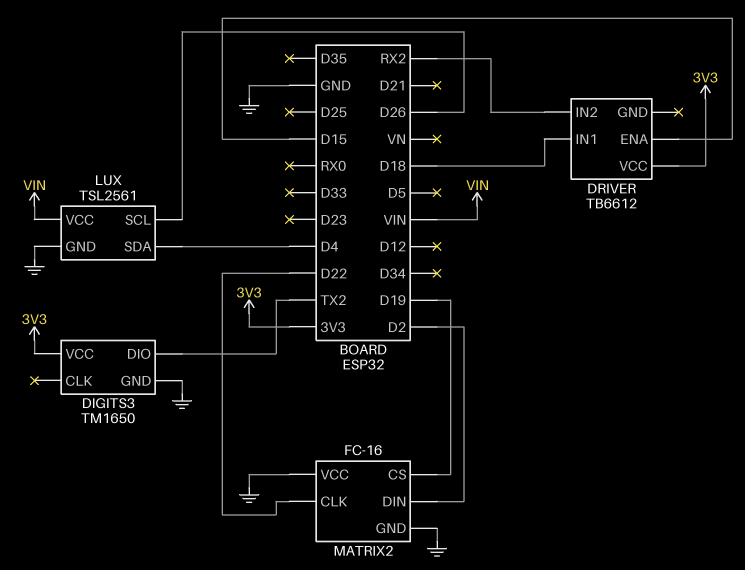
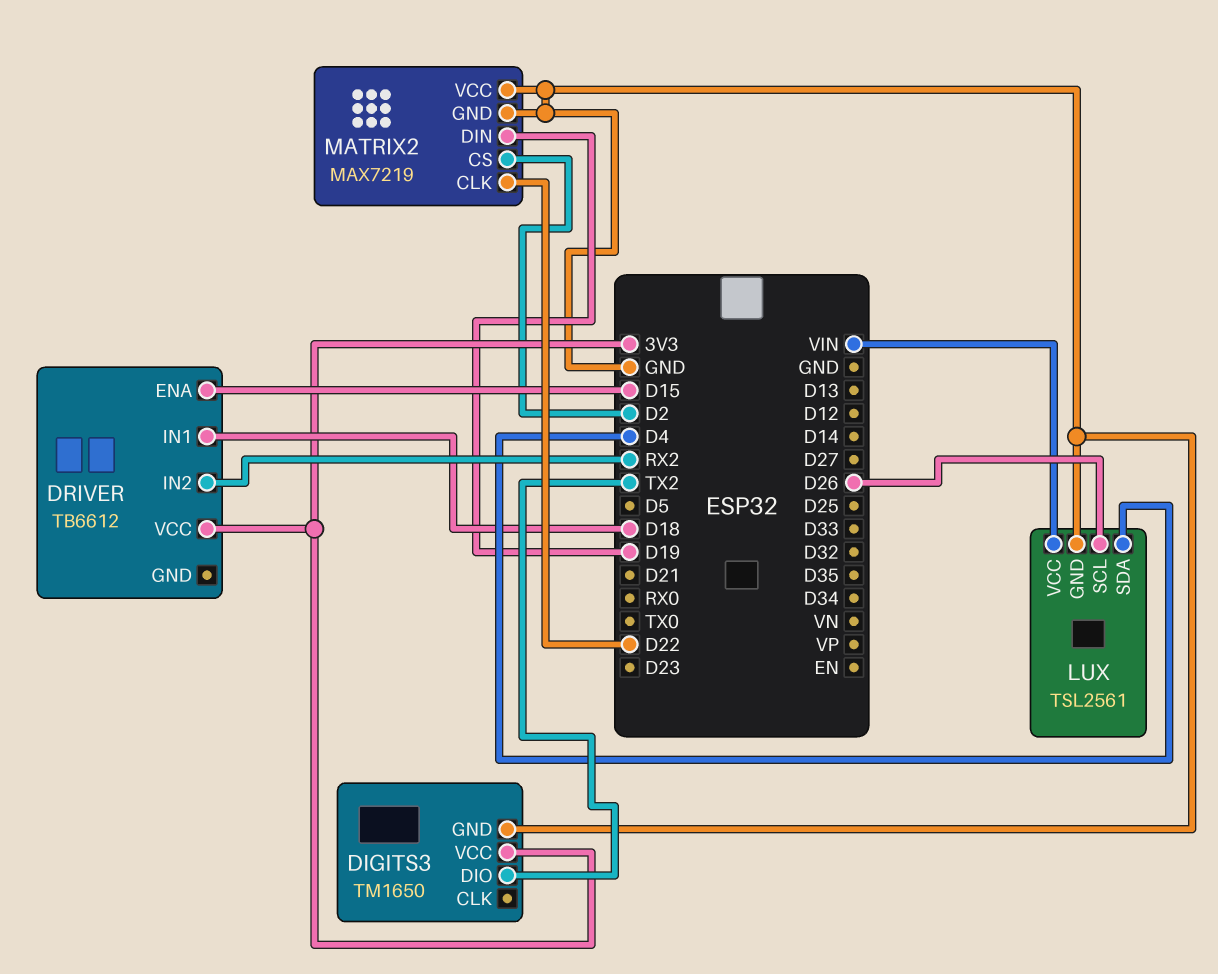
MATRIX2: FC-16 -> MAX7219
MATRIX2 pin CS: D19 -> D2
MATRIX2 pin DIN: D2 -> D19

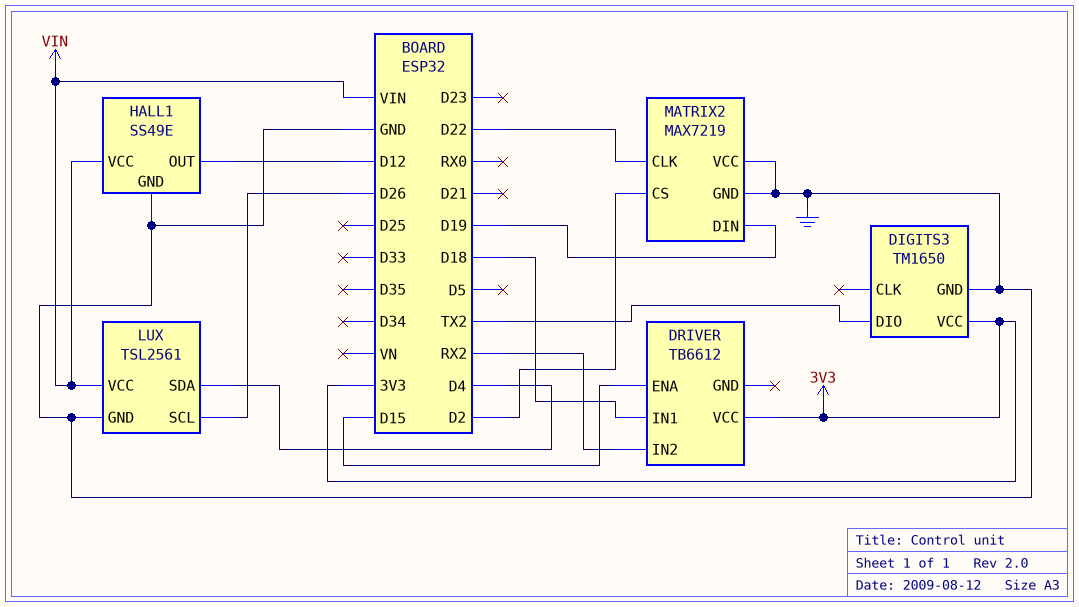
HALL1: none -> SS49E
HALL1 pin GND: none -> GND
HALL1 pin OUT: none -> D12
HALL1 pin VCC: none -> VIN

